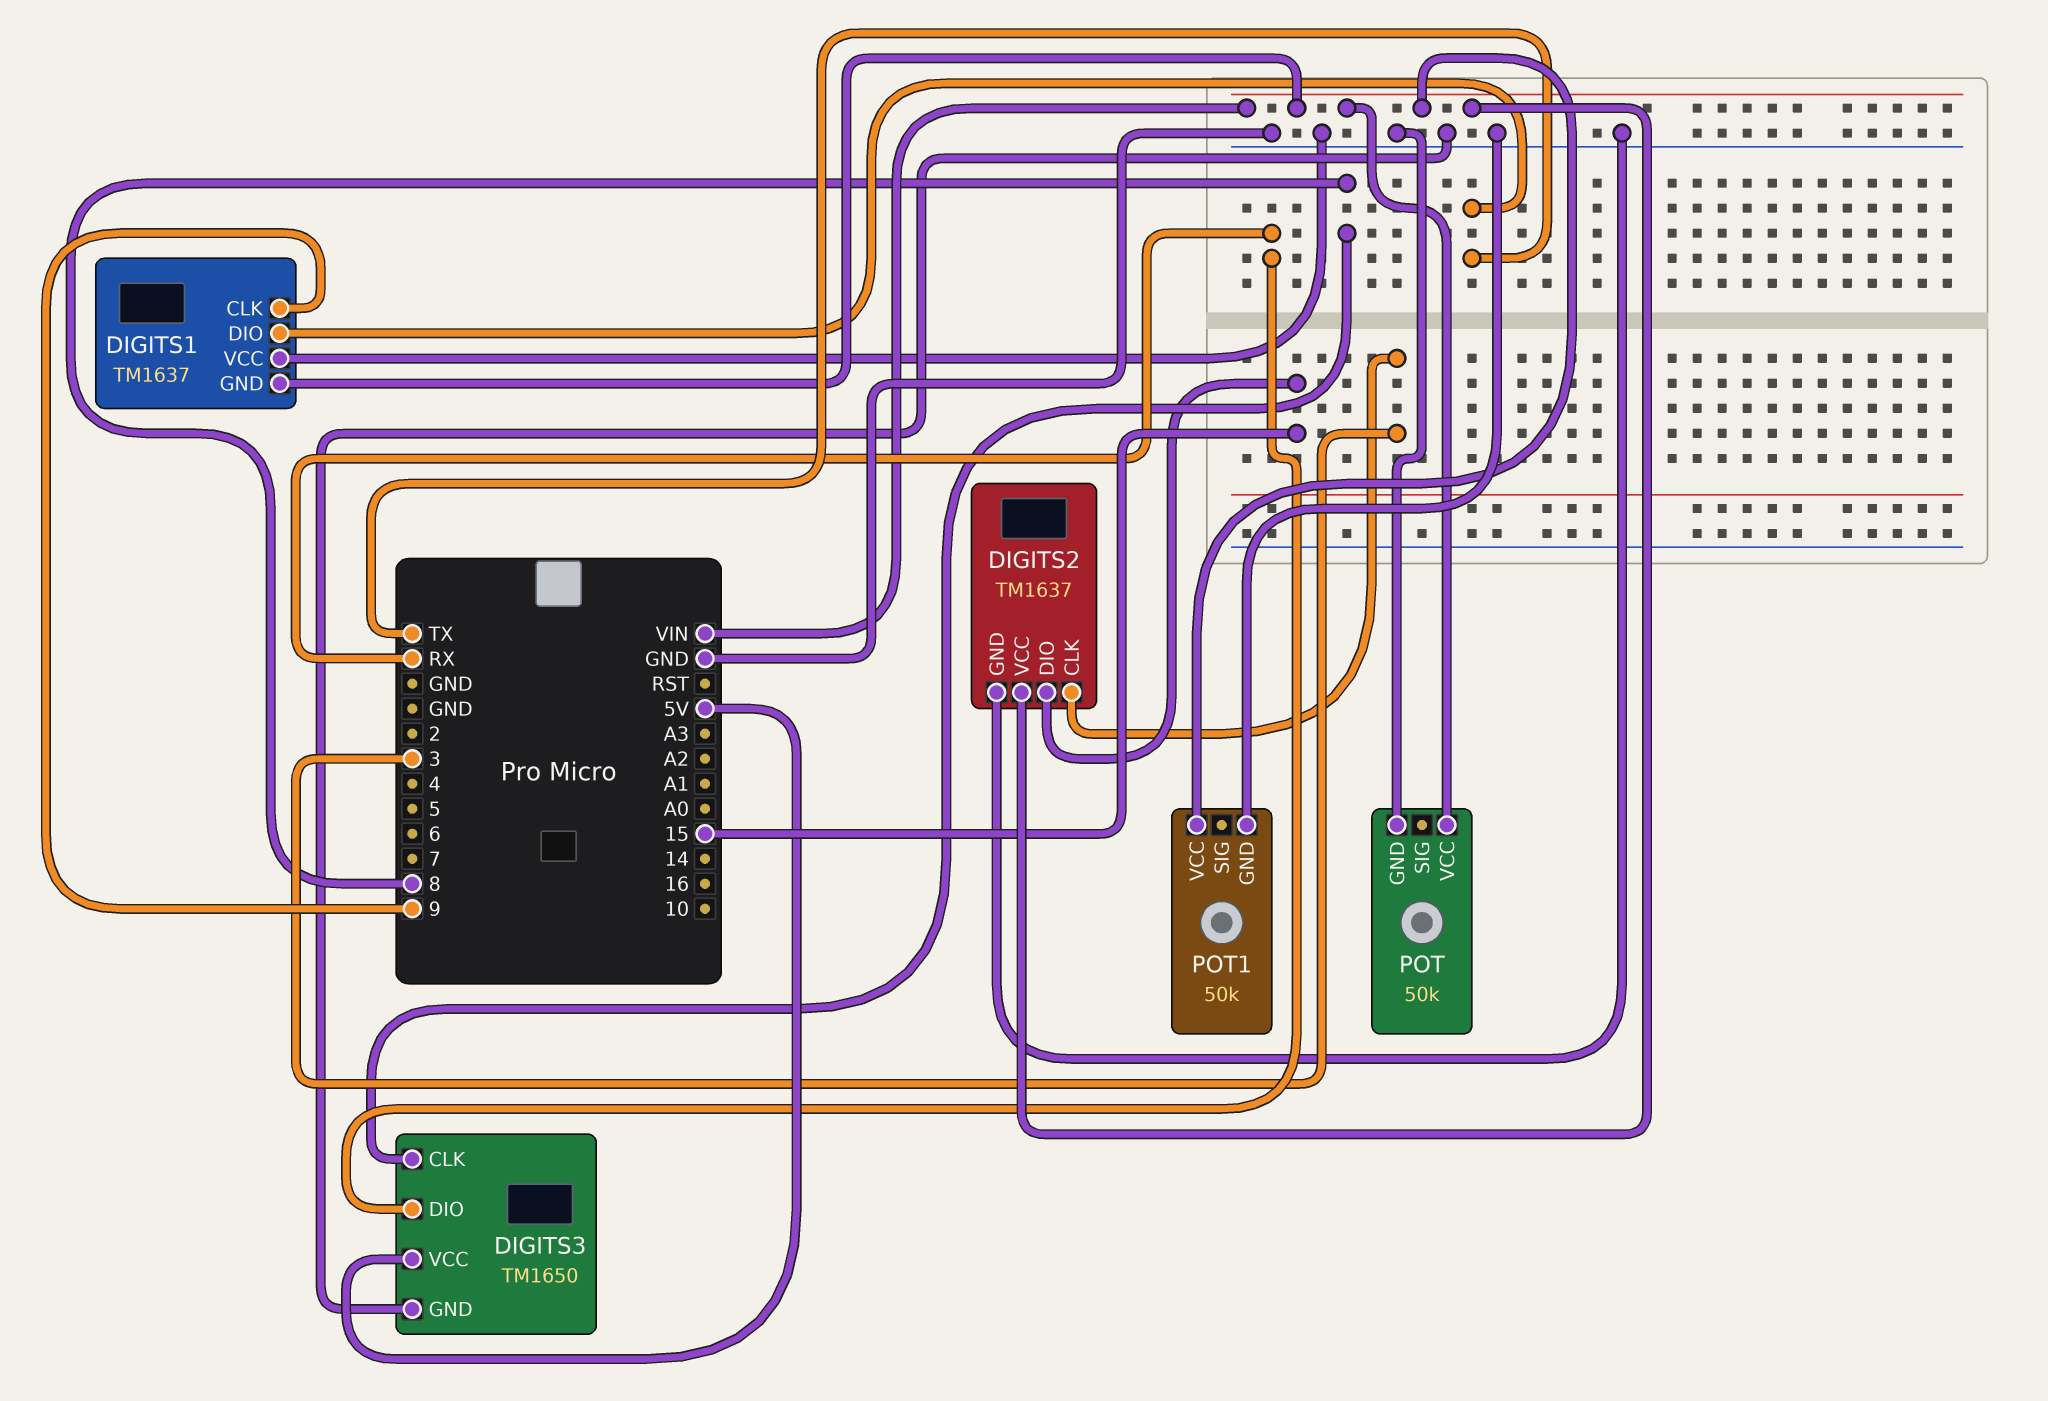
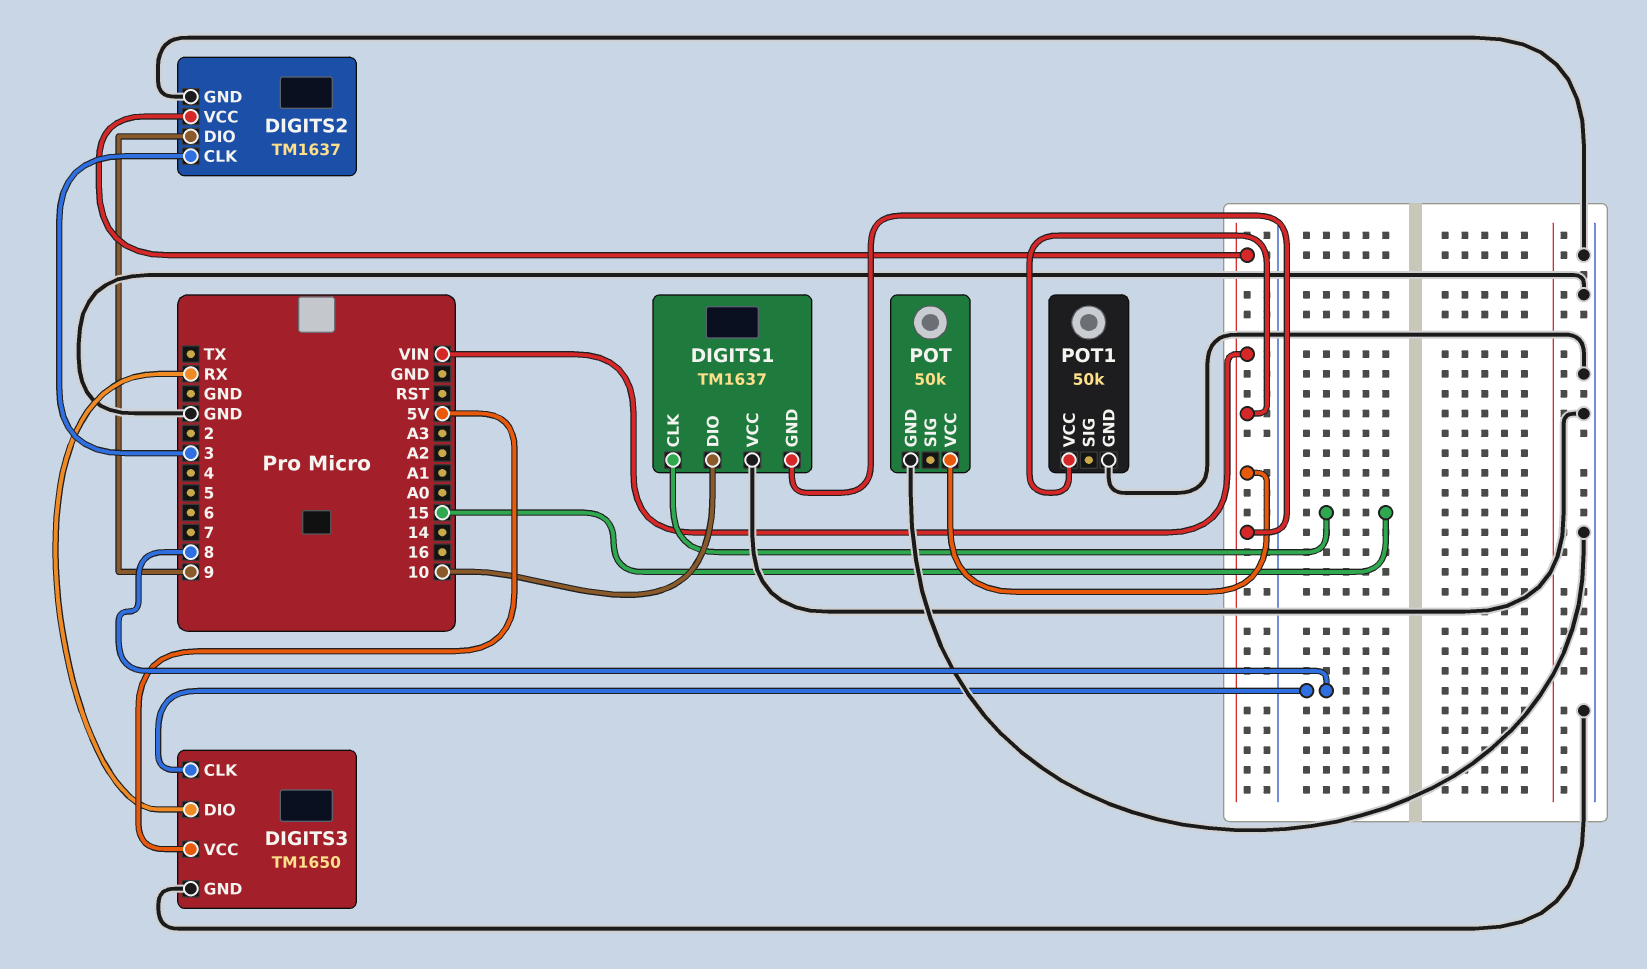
DIGITS1 pin CLK: 9 -> 15
DIGITS1 pin DIO: TX -> 10
DIGITS2 pin DIO: 15 -> 9

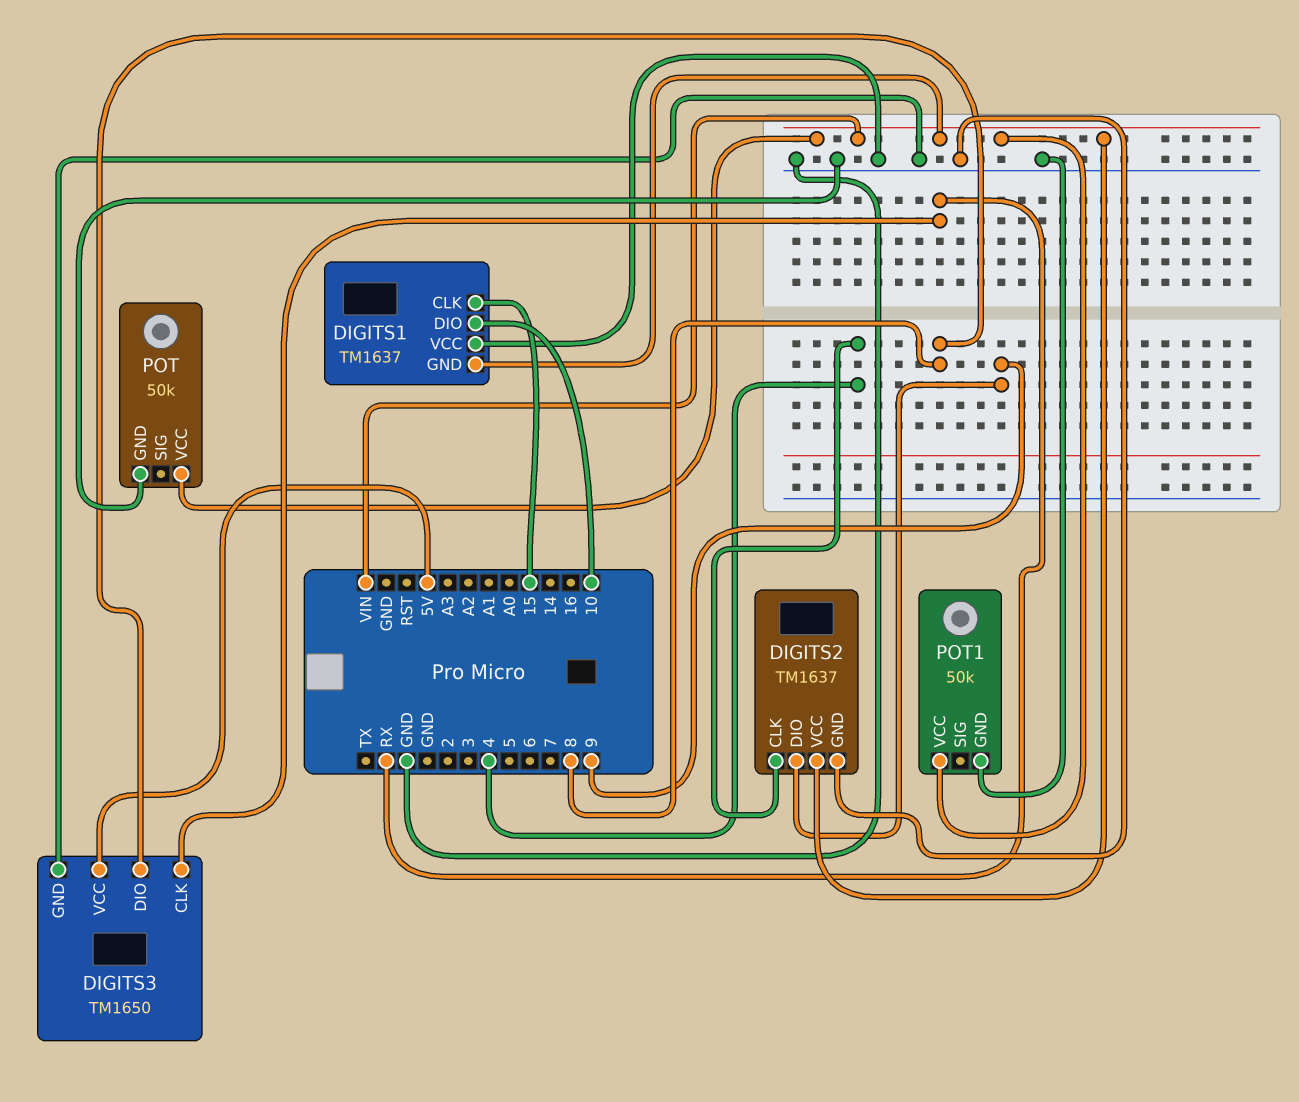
DIGITS2 pin CLK: 3 -> 4
DIGITS3 pin CLK: 8 -> RX
DIGITS3 pin DIO: RX -> 8

